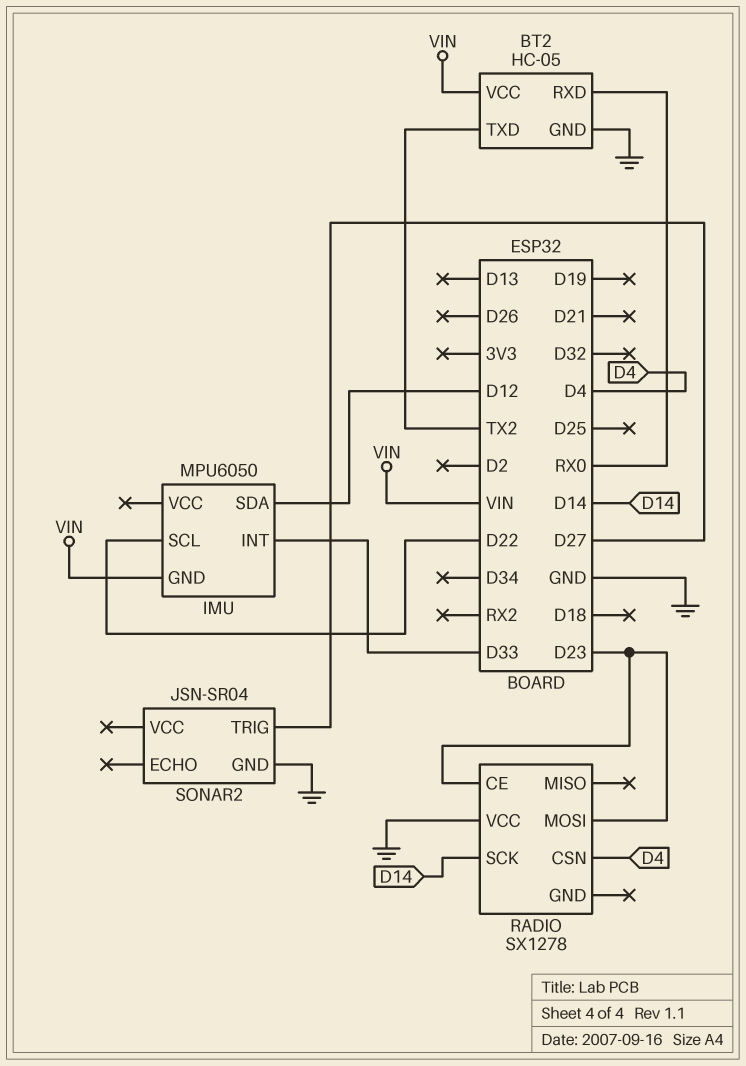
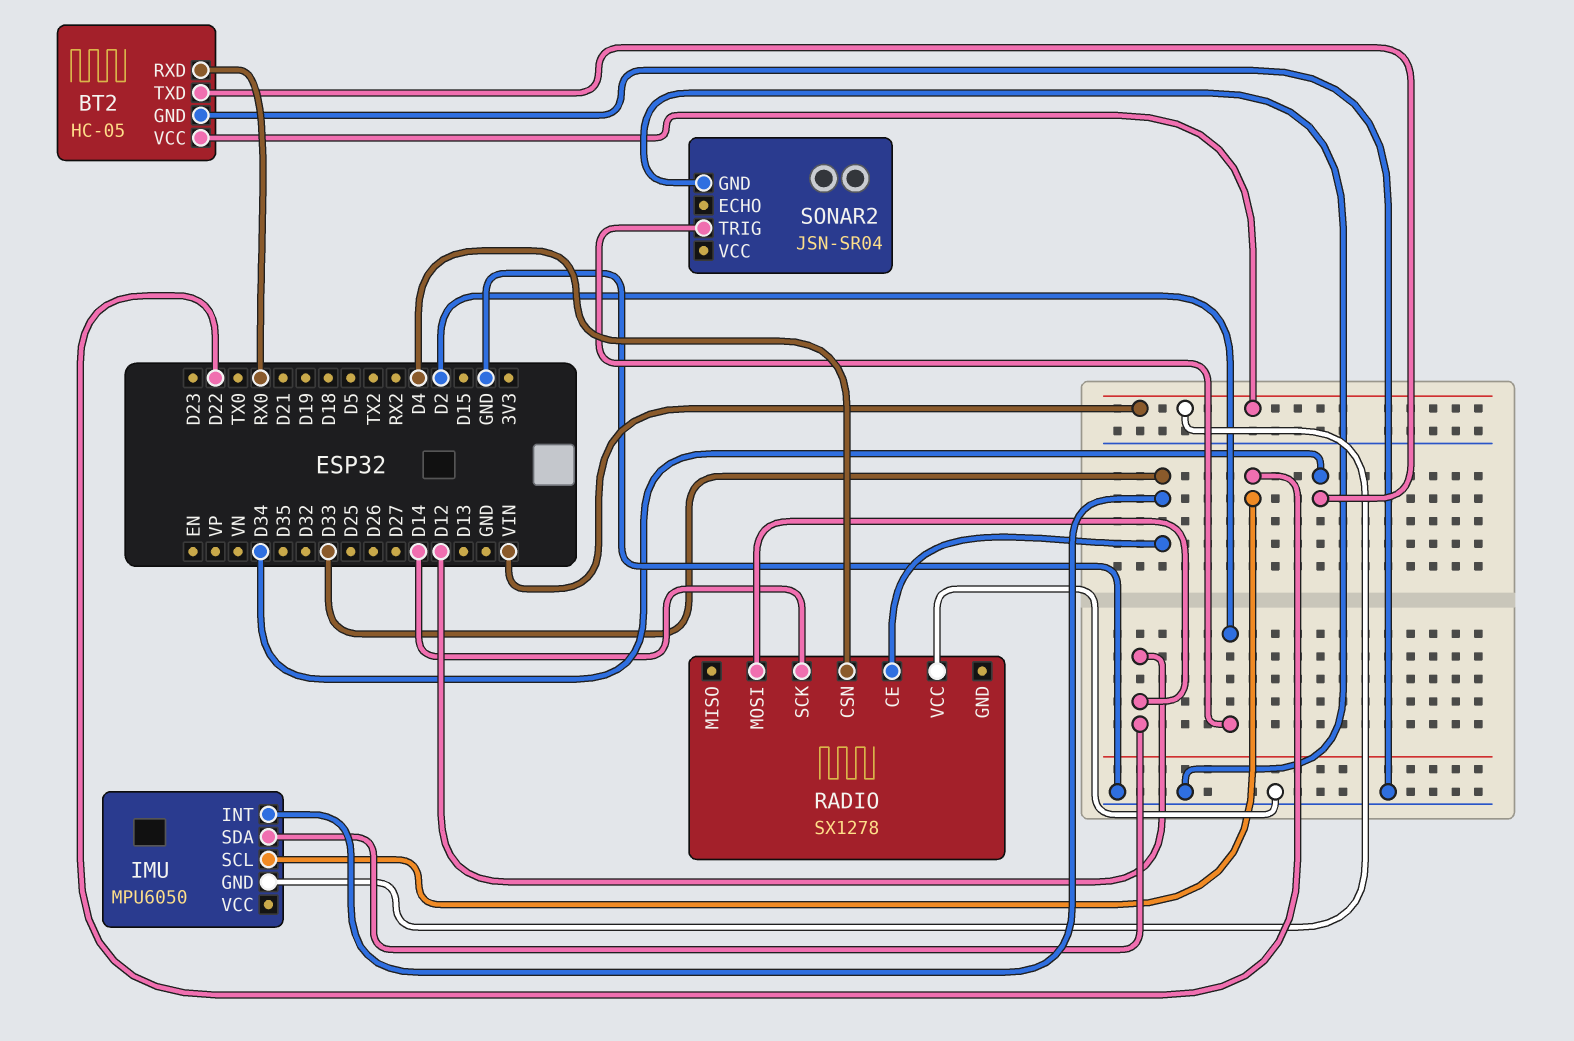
BT2 pin TXD: TX2 -> D34
RADIO pin CE: D23 -> D33
RADIO pin MOSI: D23 -> D12
SONAR2 pin TRIG: D27 -> D2

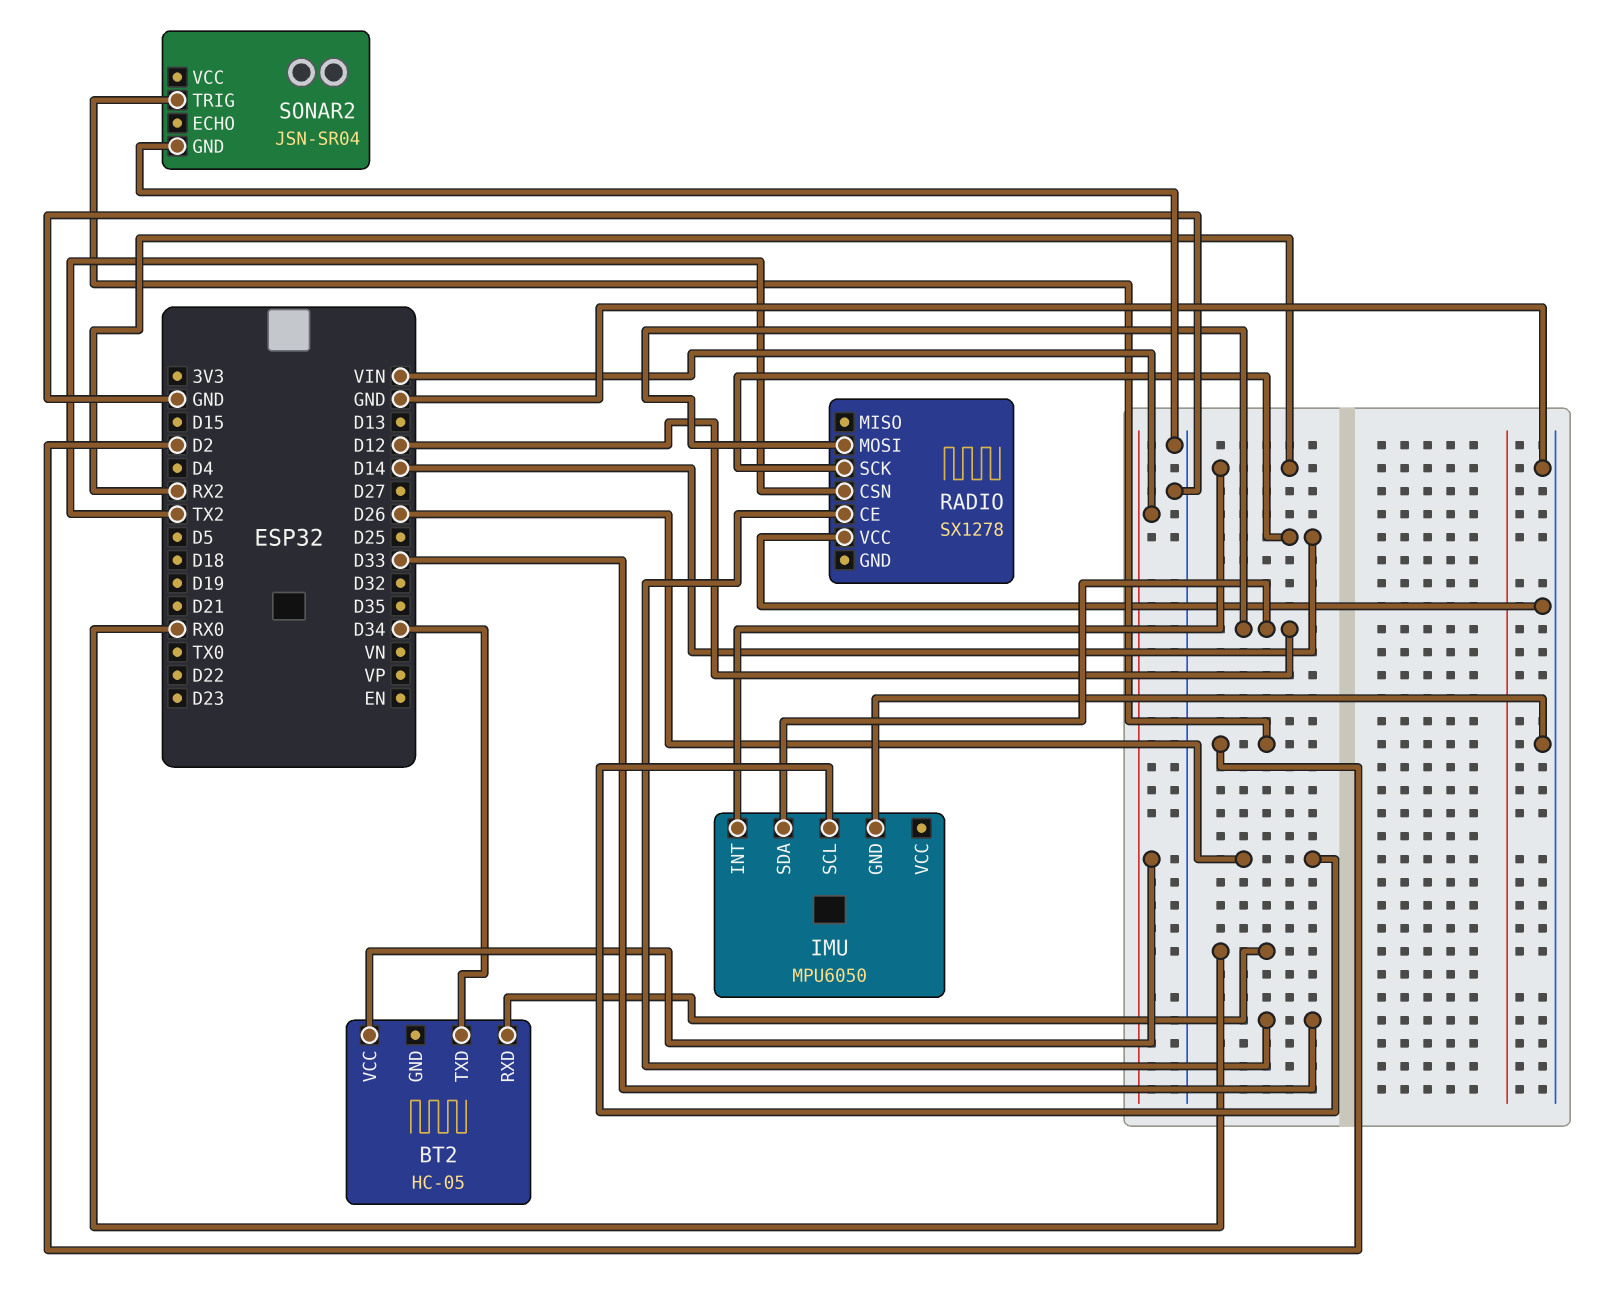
BT2 pin GND: GND -> none
IMU pin GND: VIN -> GND
IMU pin INT: D33 -> RX2
IMU pin SCL: D22 -> D26
RADIO pin CSN: D4 -> TX2

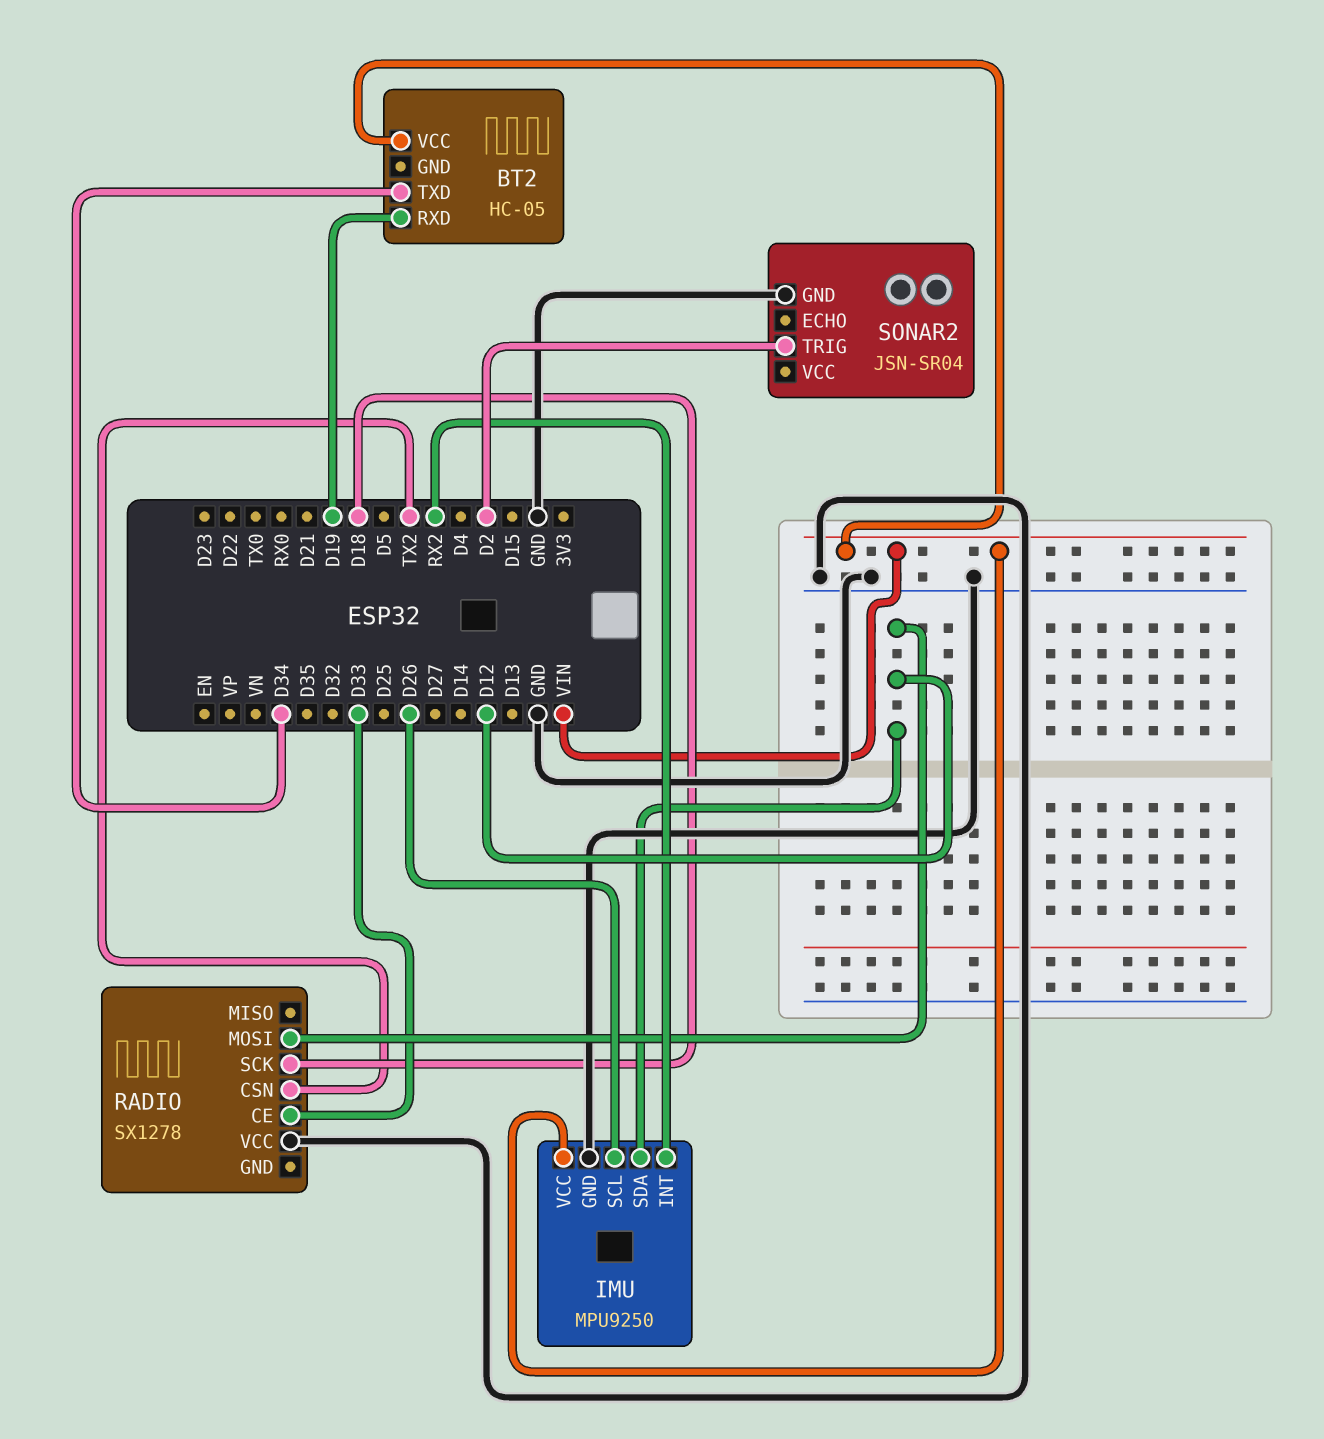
BT2 pin RXD: RX0 -> D19
IMU: MPU6050 -> MPU9250
IMU pin VCC: none -> VIN
RADIO pin SCK: D14 -> D18

